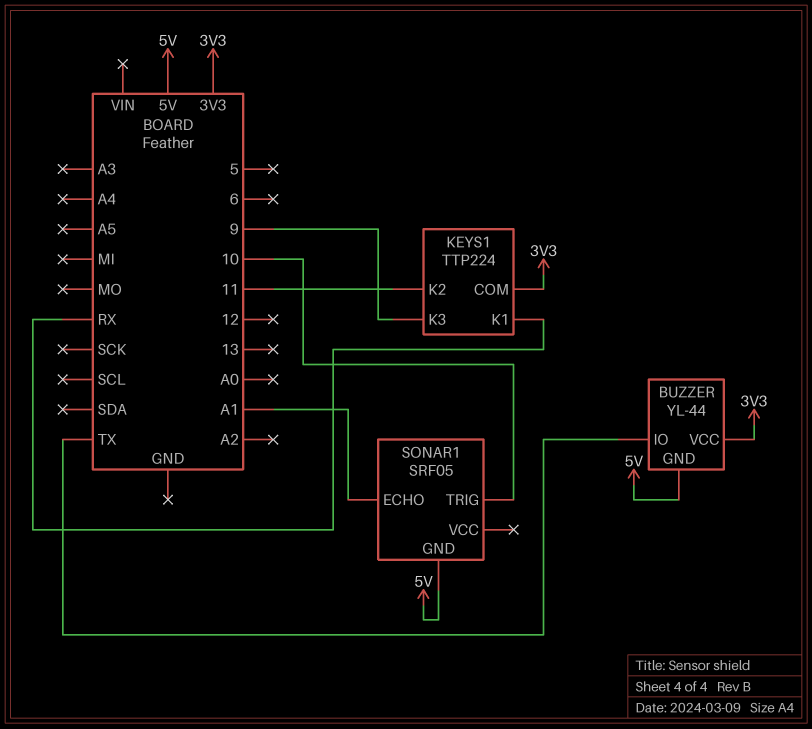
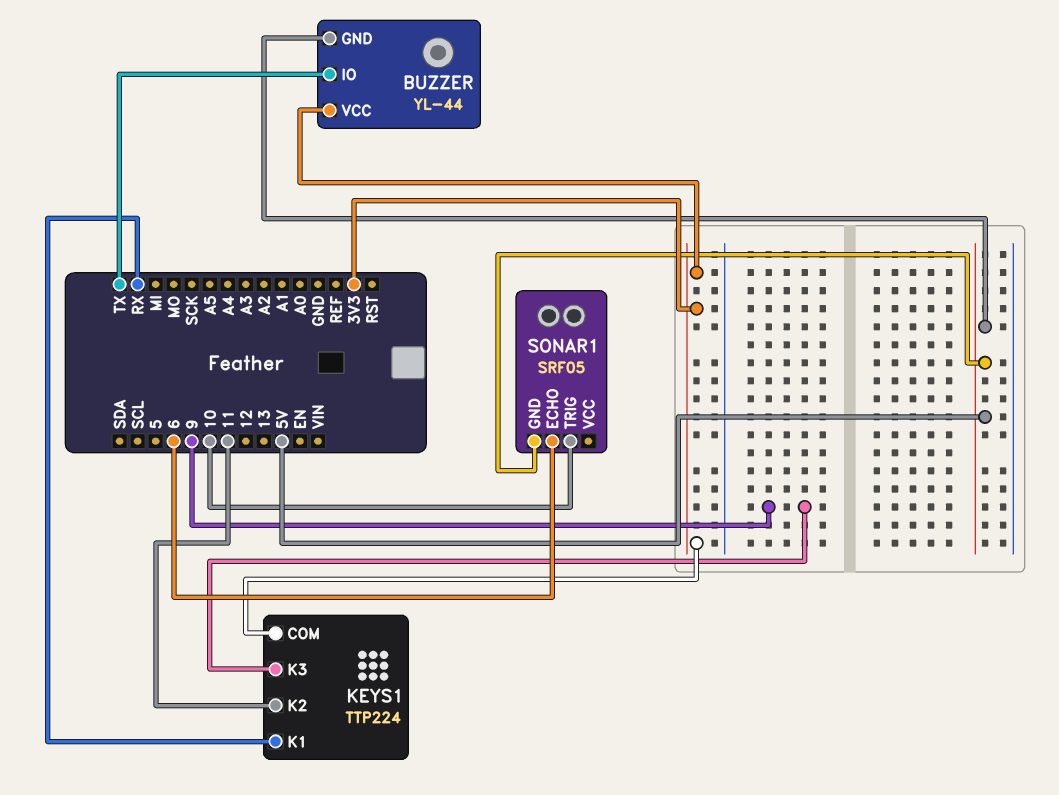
SONAR1 pin ECHO: A1 -> 6

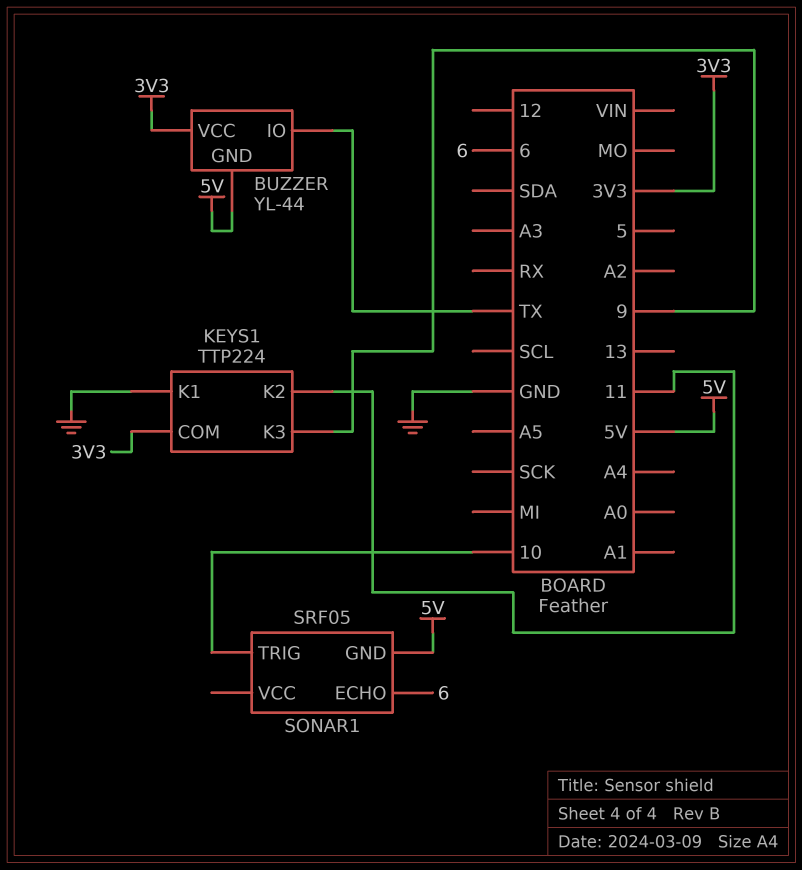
KEYS1 pin K1: RX -> GND

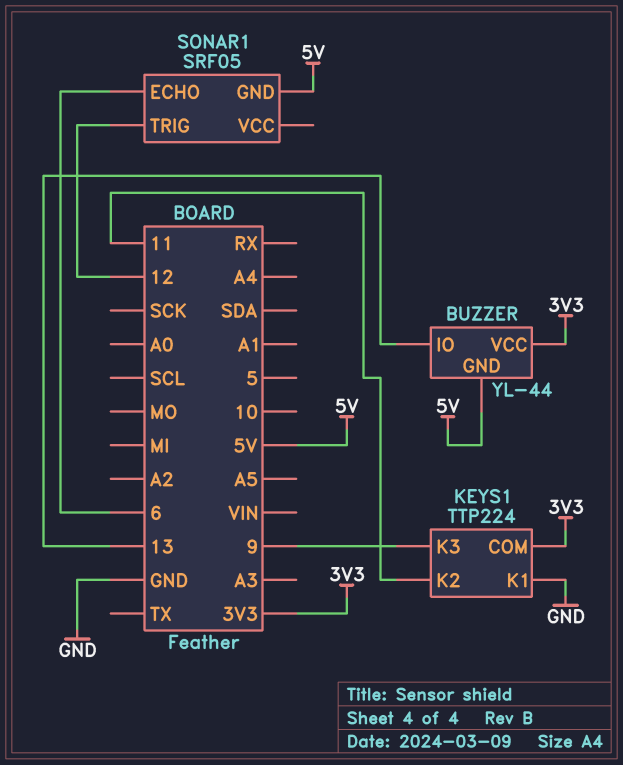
BUZZER pin IO: TX -> 13
SONAR1 pin TRIG: 10 -> 12

